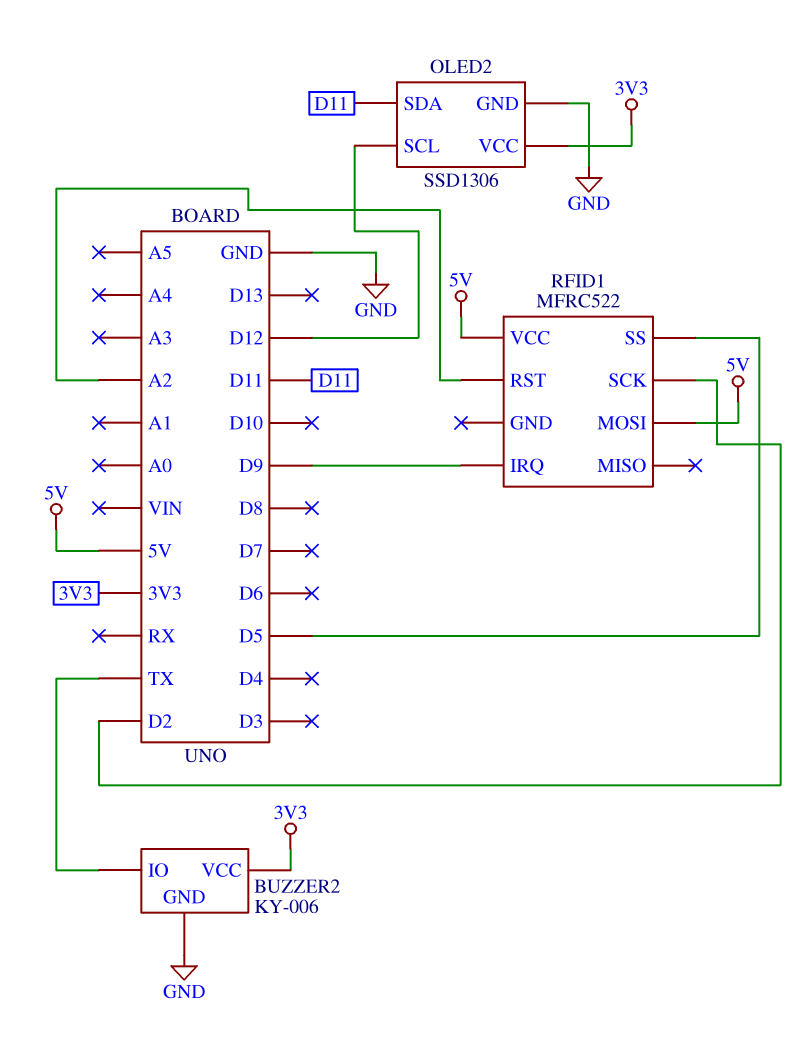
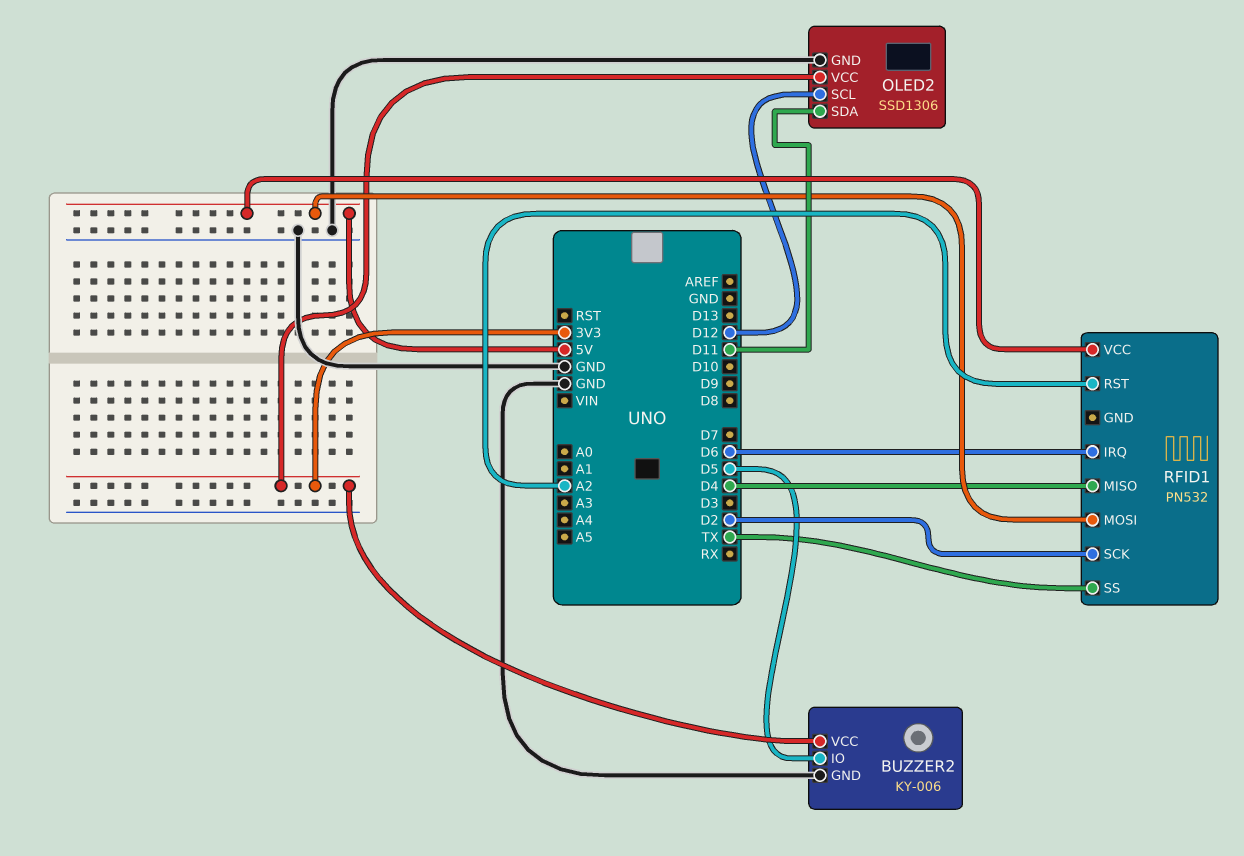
BUZZER2 pin IO: TX -> D5
RFID1: MFRC522 -> PN532
RFID1 pin IRQ: D9 -> D6
RFID1 pin MISO: none -> D4
RFID1 pin SS: D5 -> TX

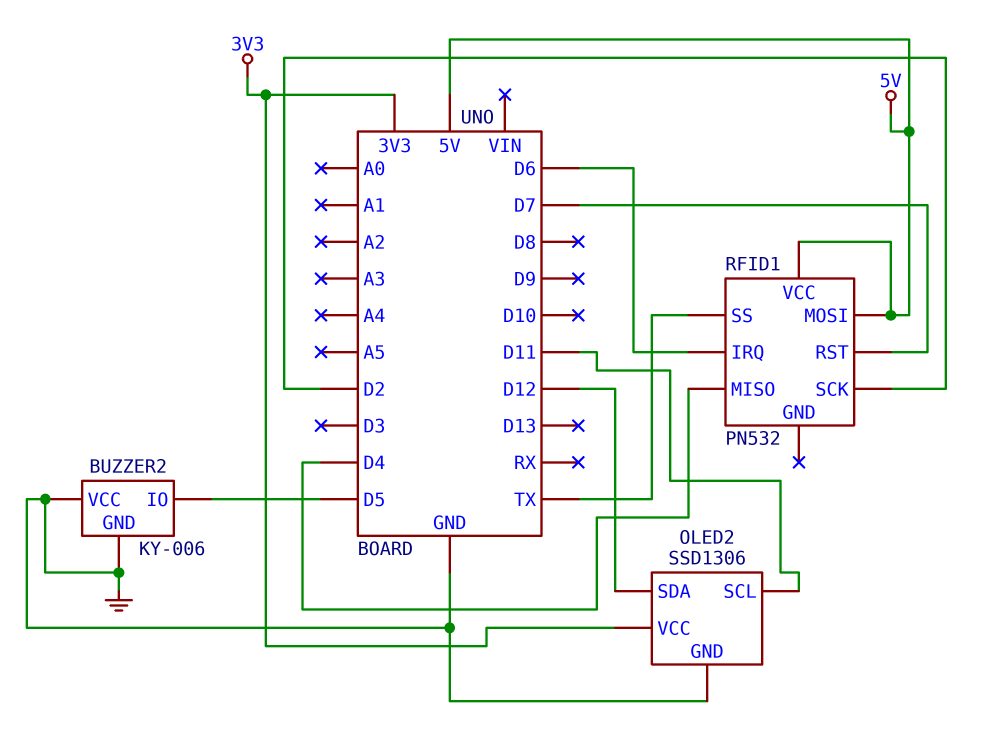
BUZZER2 pin VCC: 3V3 -> GND
OLED2 pin SCL: D12 -> D11
OLED2 pin SDA: D11 -> D12
RFID1 pin RST: A2 -> D7

